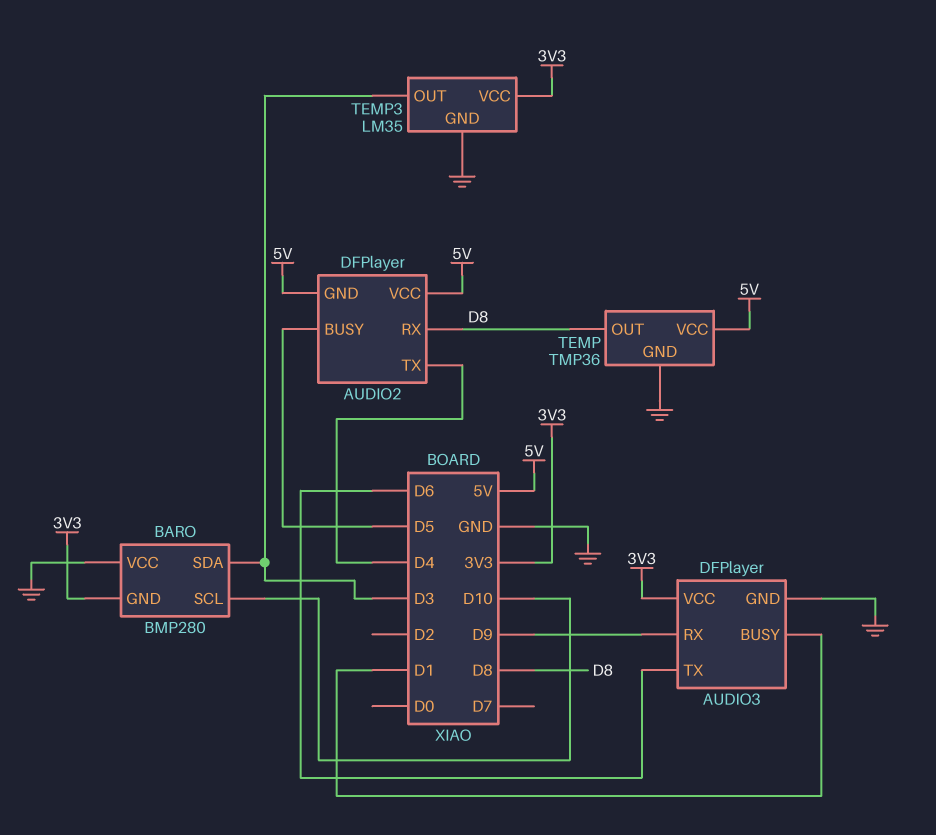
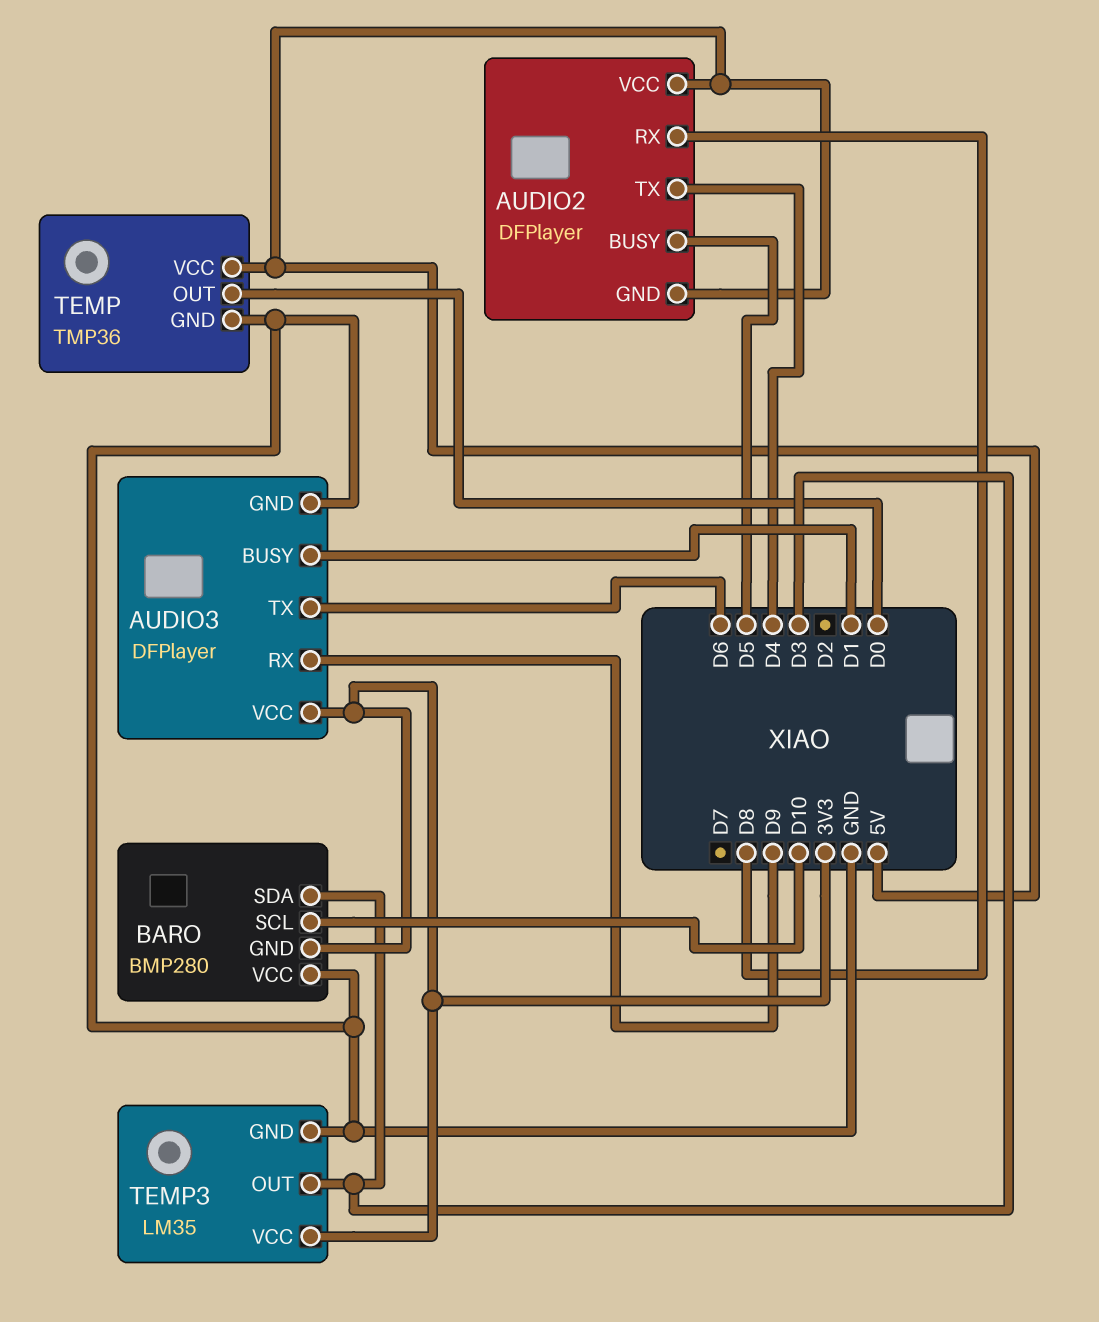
TEMP pin OUT: D8 -> D0

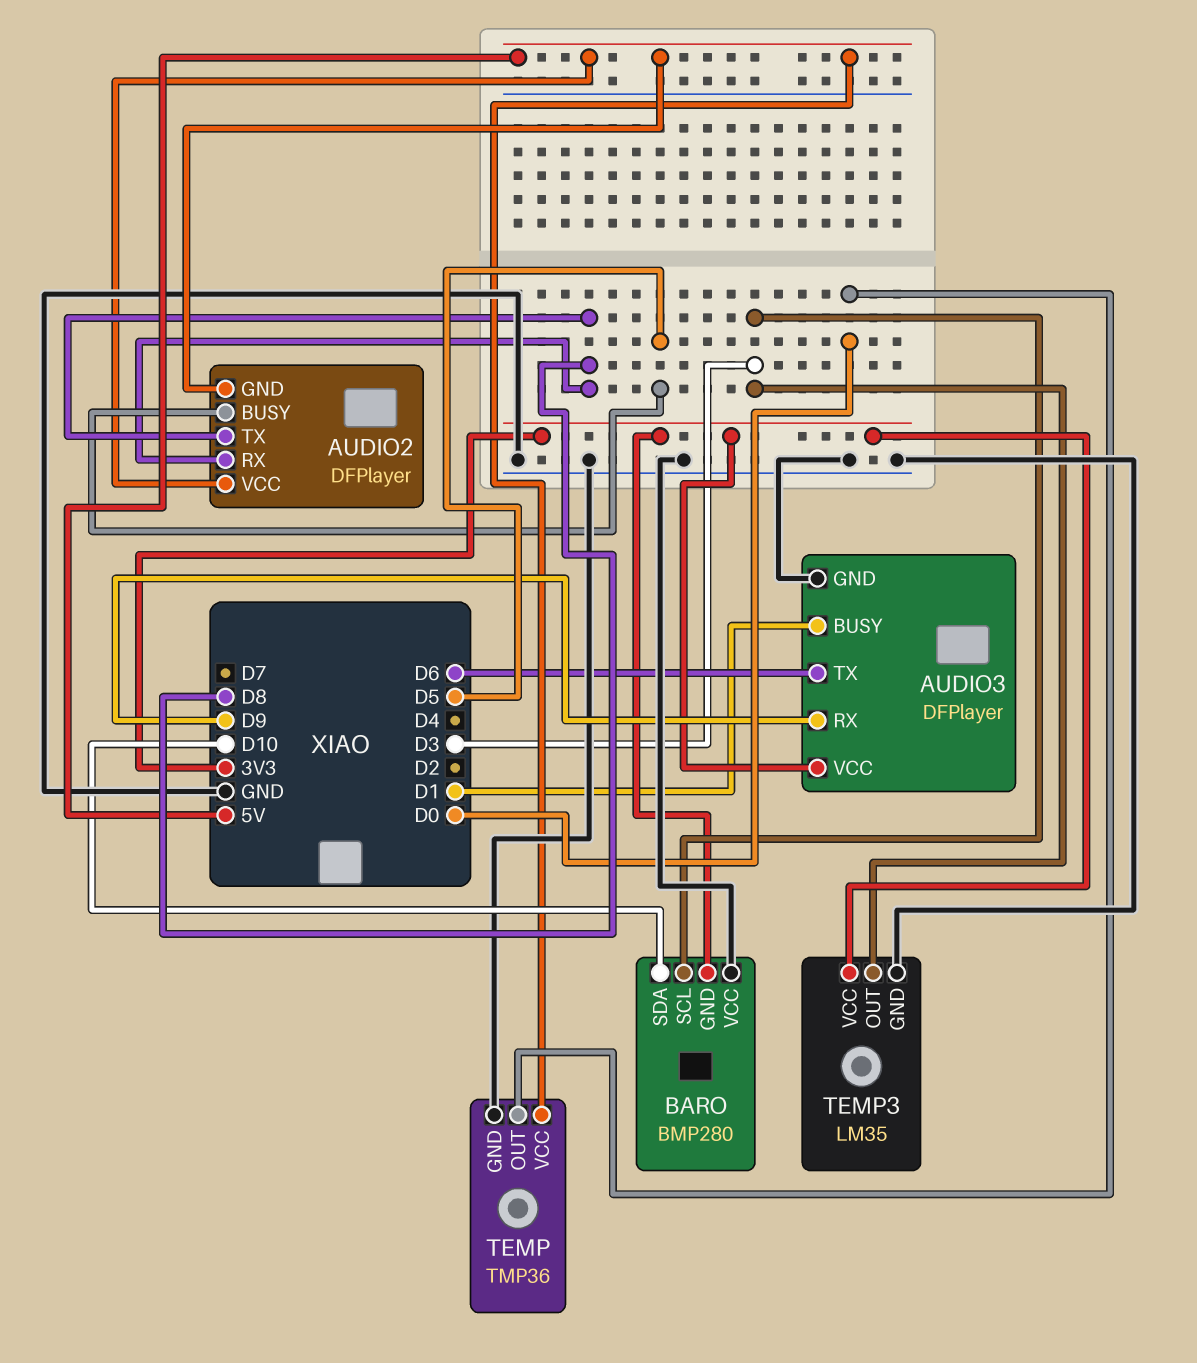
AUDIO2 pin TX: D4 -> D8
BARO pin SCL: D10 -> D3
BARO pin SDA: D3 -> D10

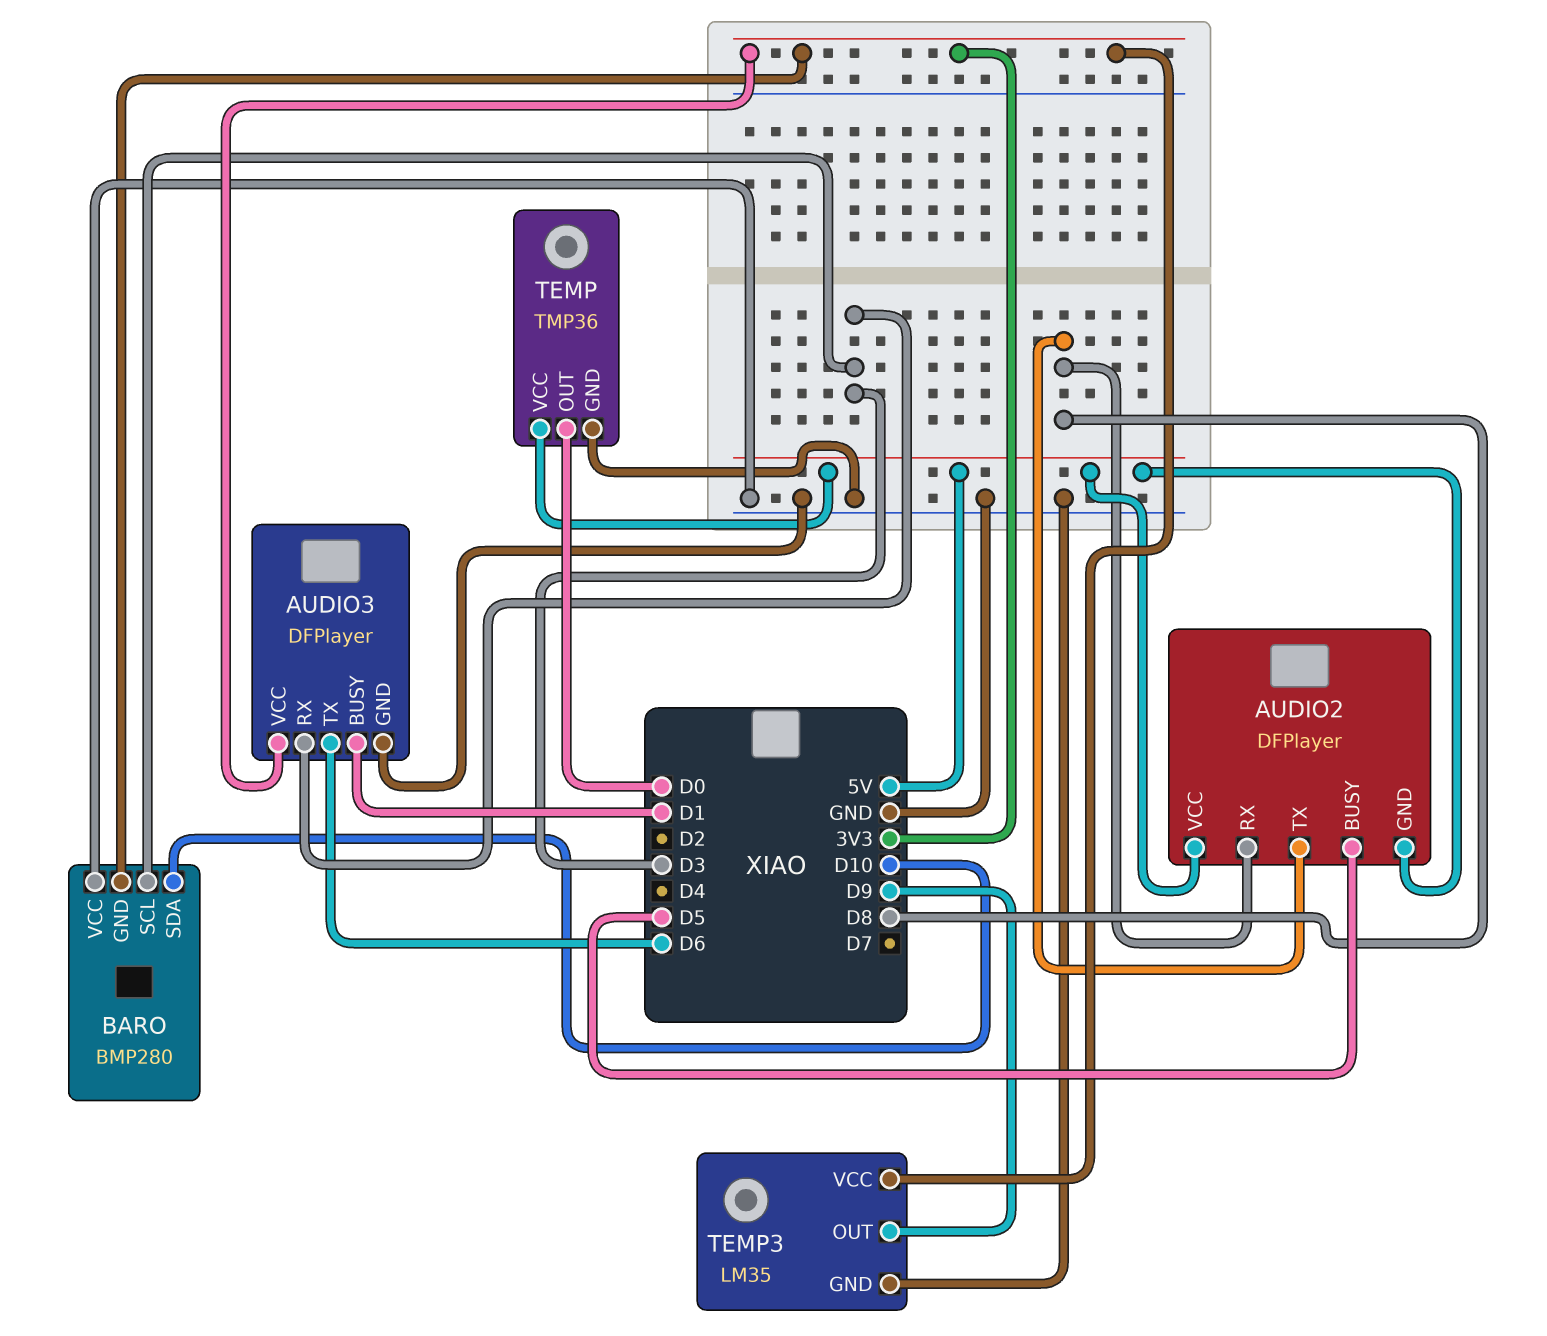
AUDIO3 pin RX: D9 -> D3
TEMP3 pin OUT: D3 -> D9

